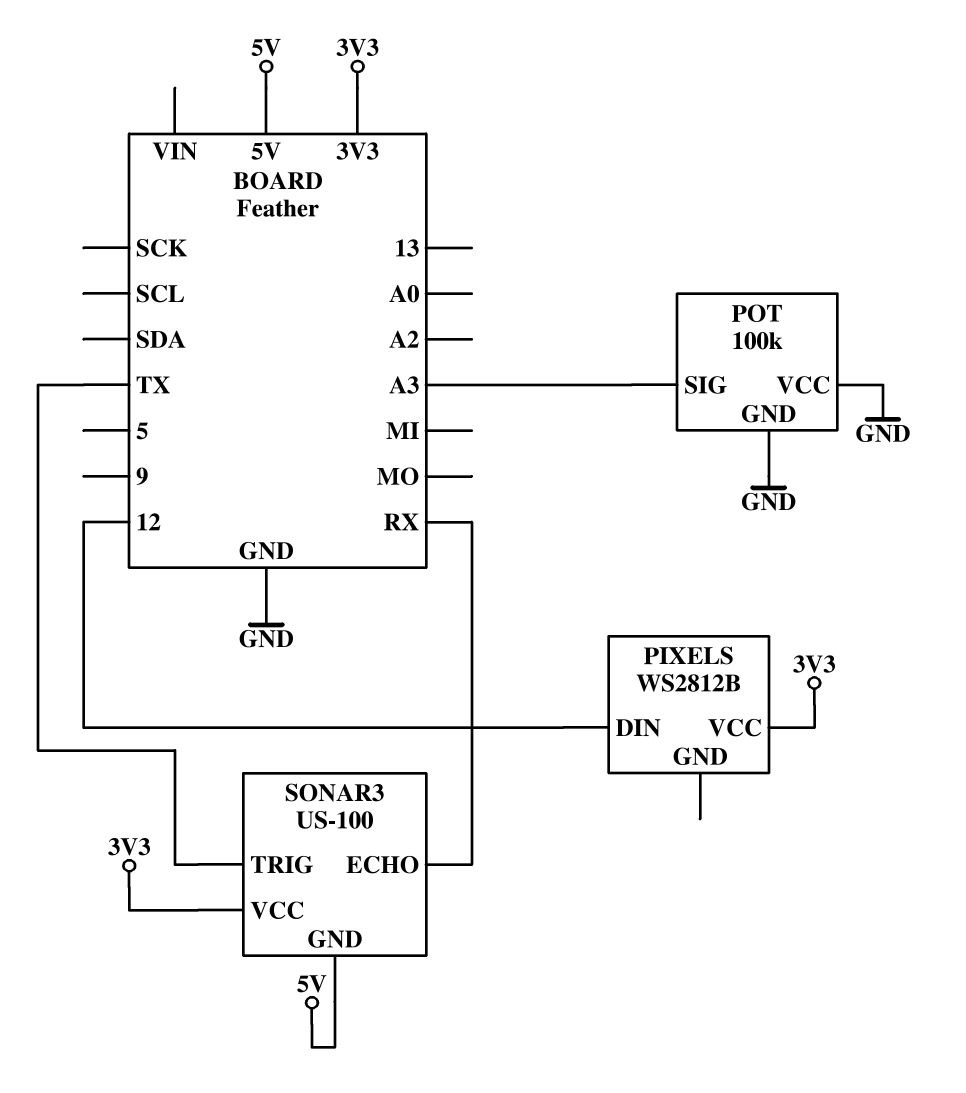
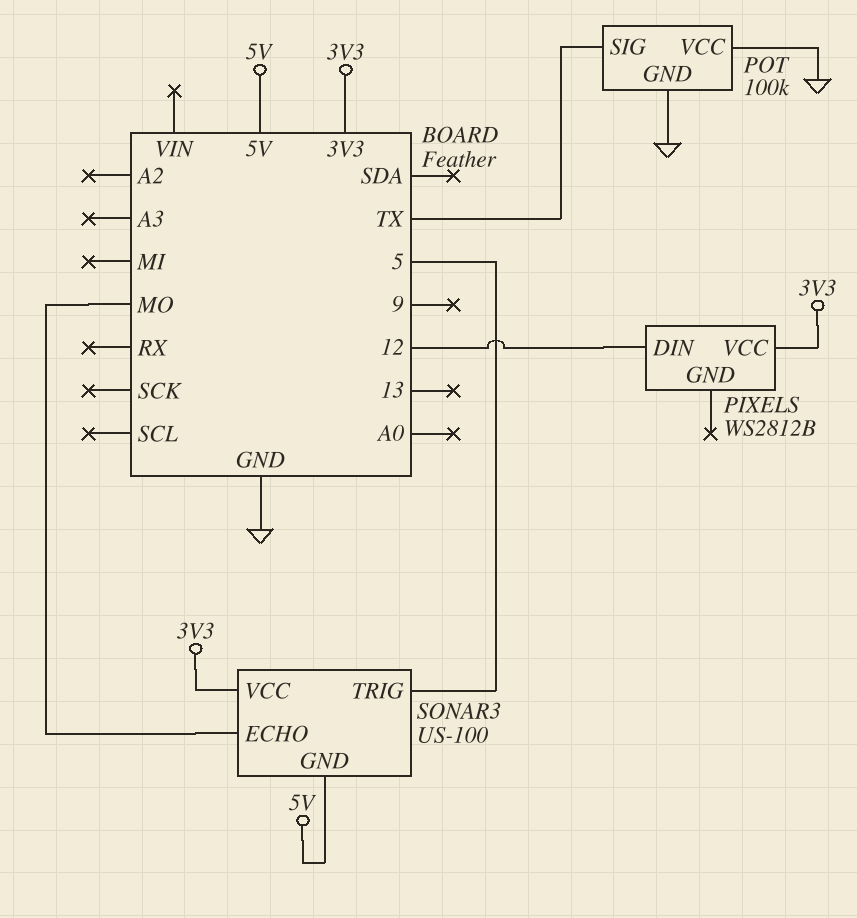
POT pin SIG: A3 -> TX
SONAR3 pin ECHO: RX -> MO
SONAR3 pin TRIG: TX -> 5

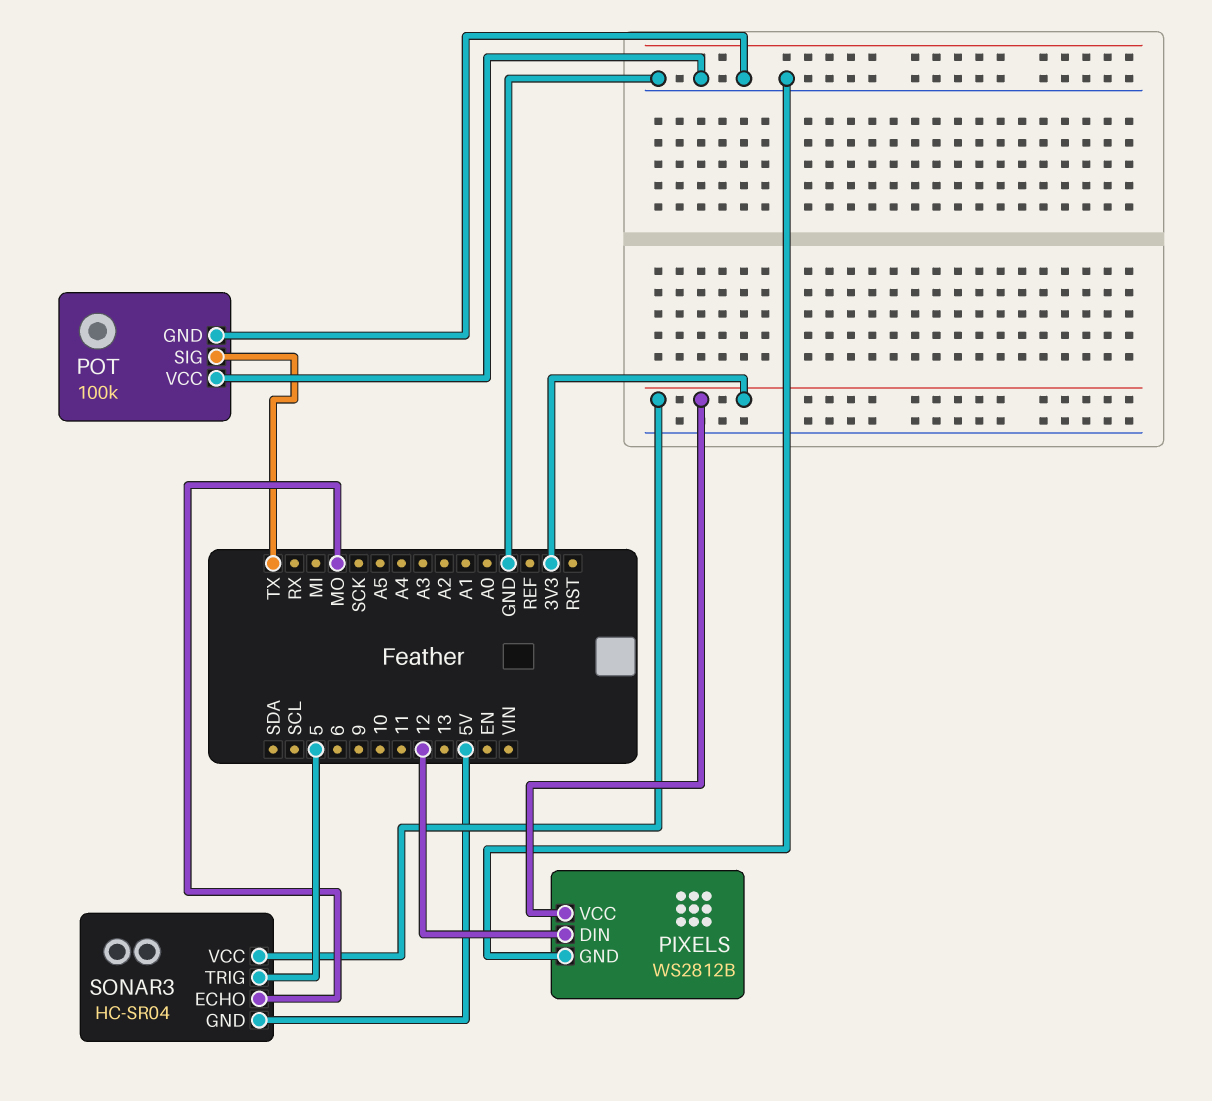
PIXELS pin GND: none -> GND
SONAR3: US-100 -> HC-SR04

